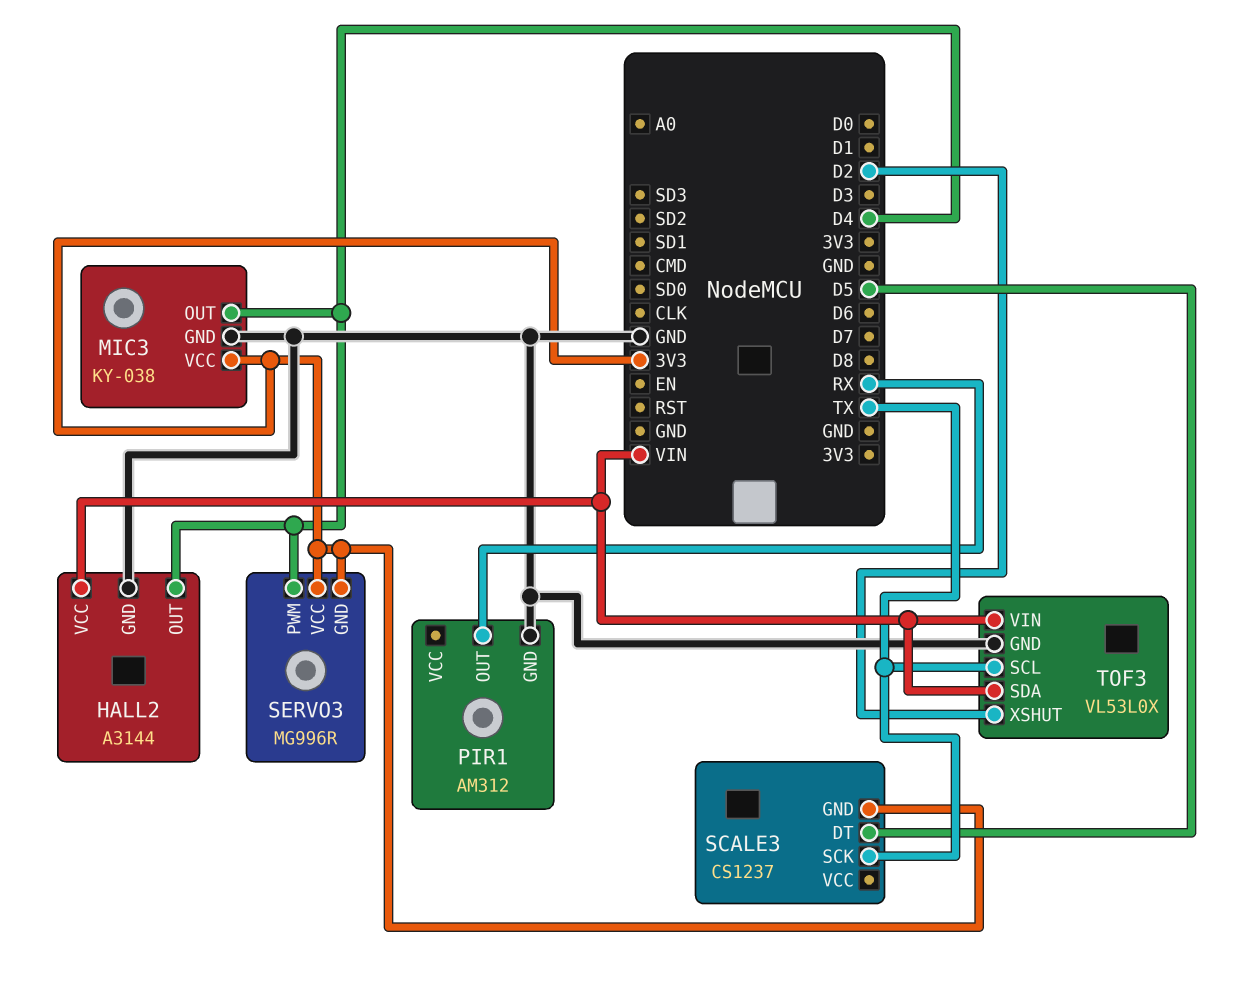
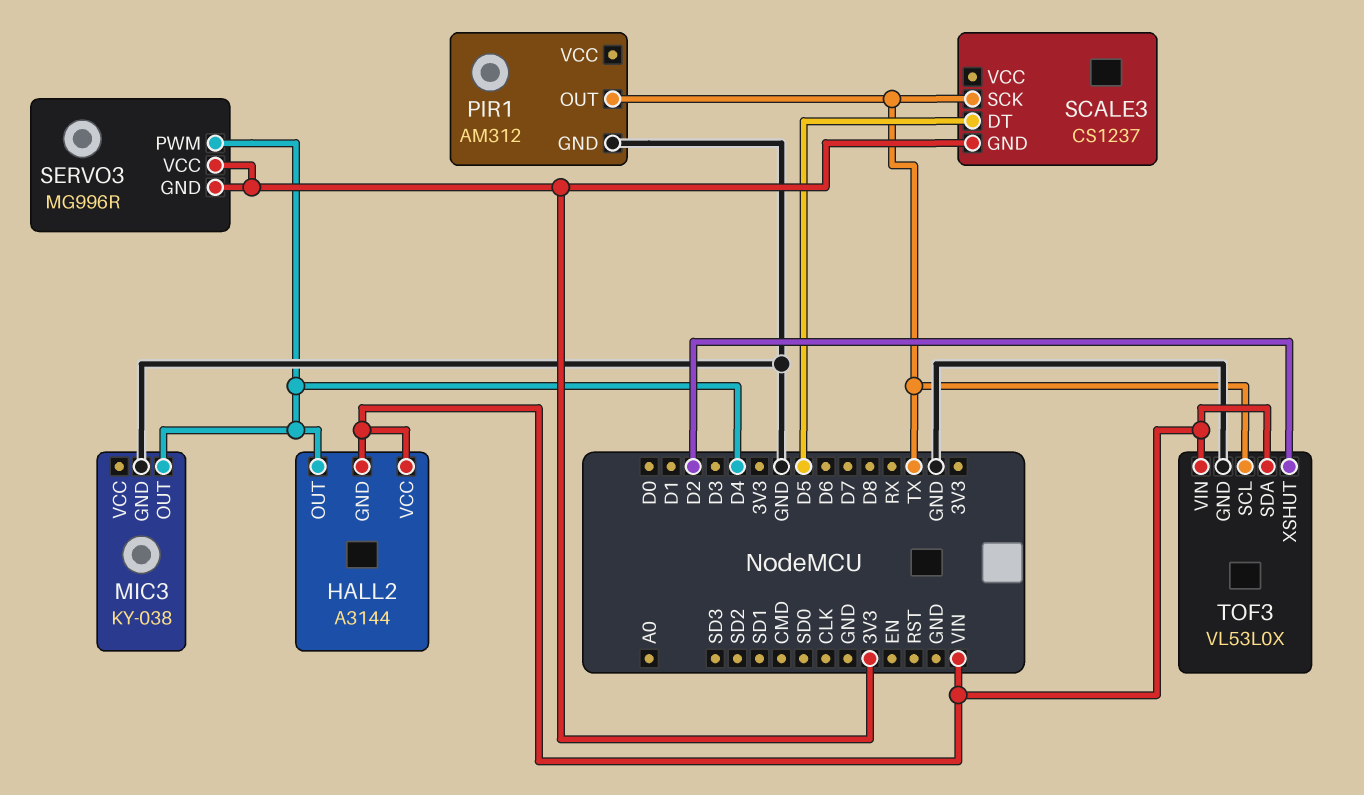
HALL2 pin GND: GND -> VIN
MIC3 pin VCC: 3V3 -> none
PIR1 pin OUT: RX -> TX

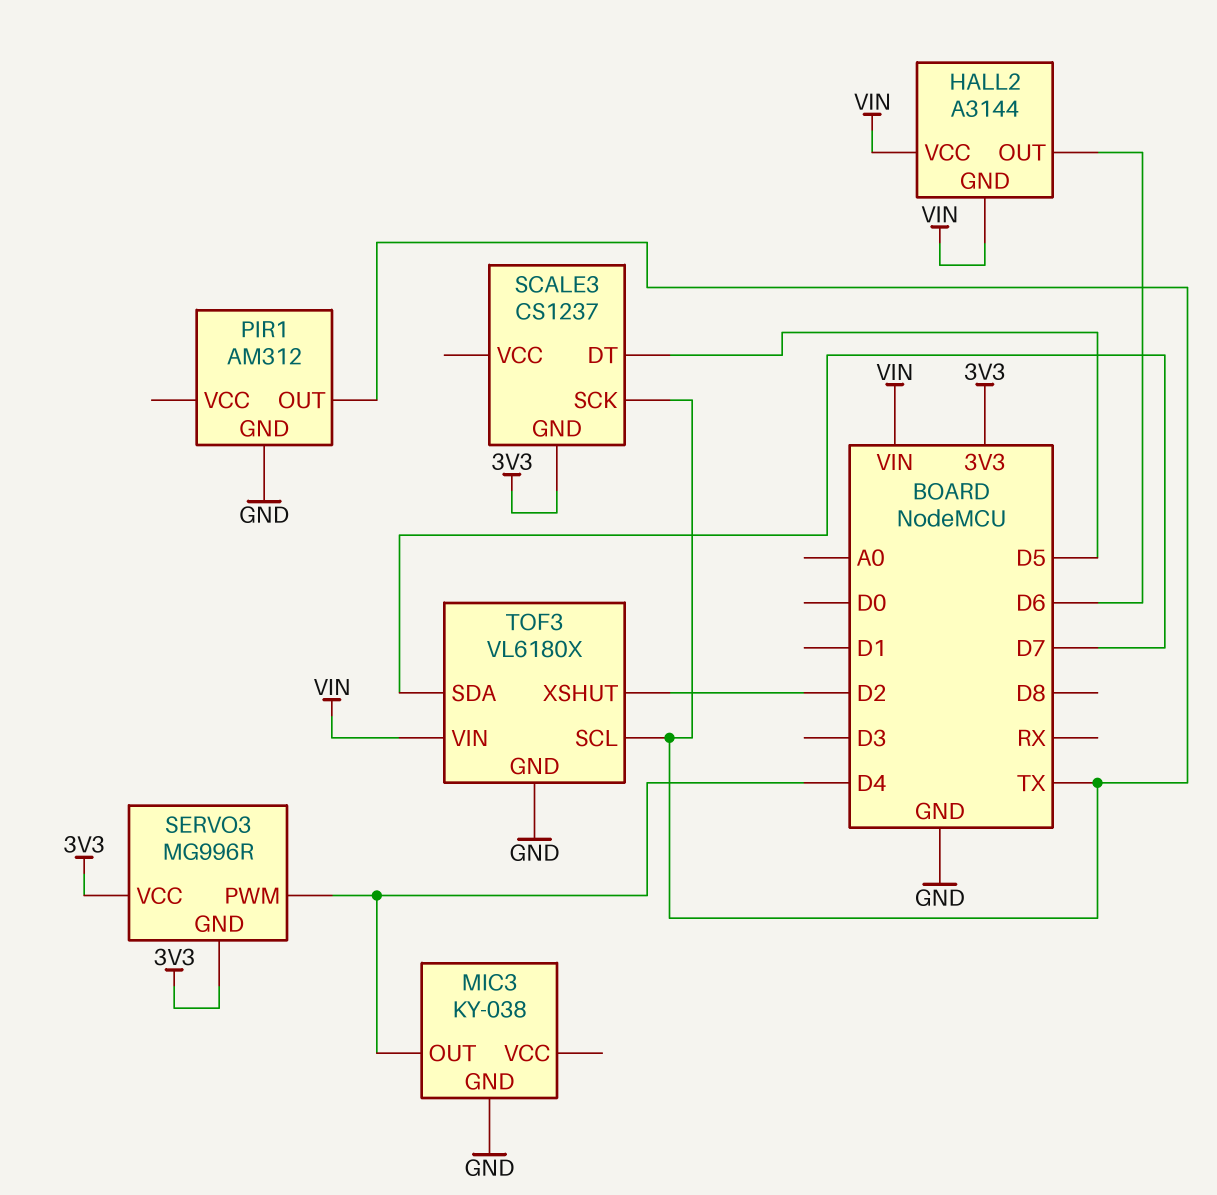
HALL2 pin OUT: D4 -> D6
TOF3: VL53L0X -> VL6180X
TOF3 pin SDA: VIN -> D7

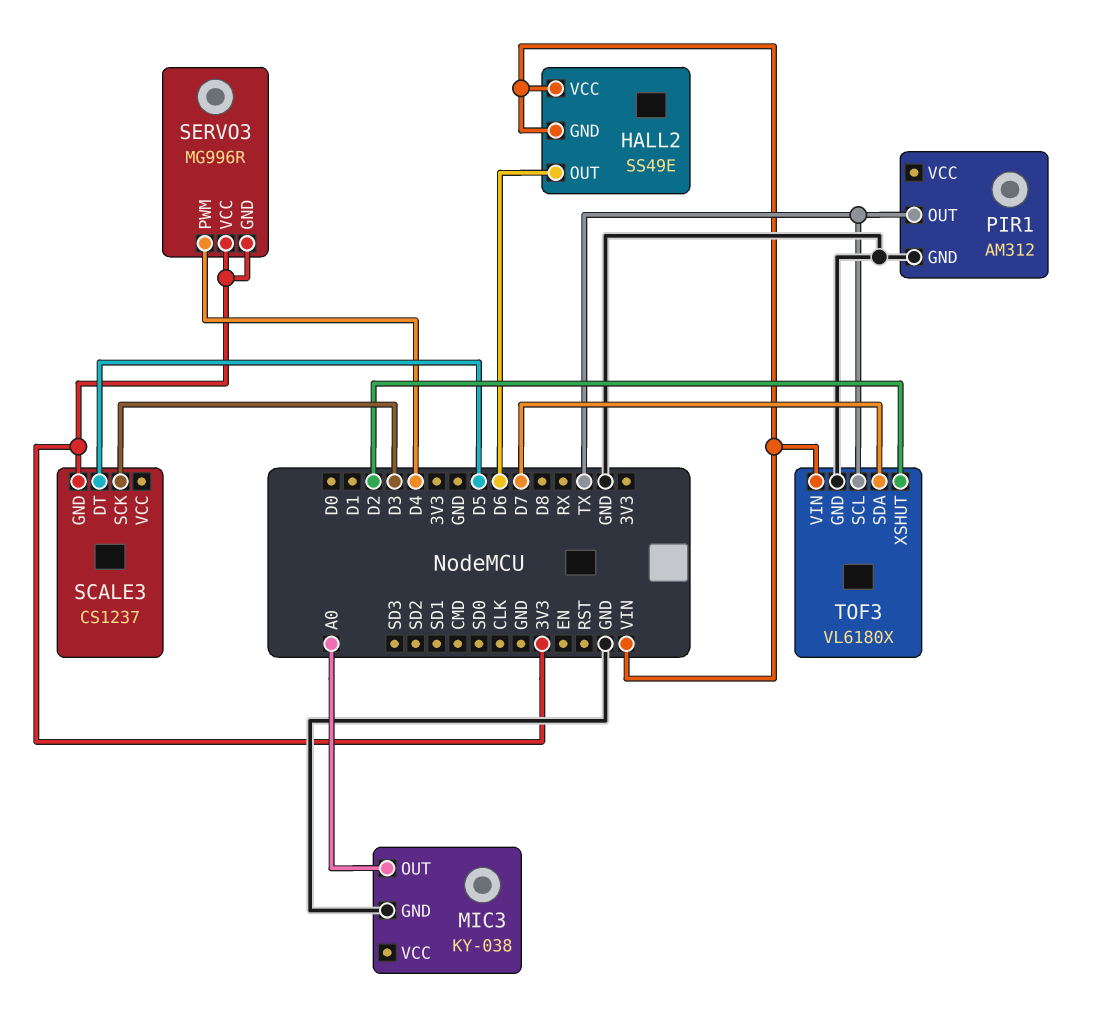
HALL2: A3144 -> SS49E
MIC3 pin OUT: D4 -> A0
SCALE3 pin SCK: TX -> D3

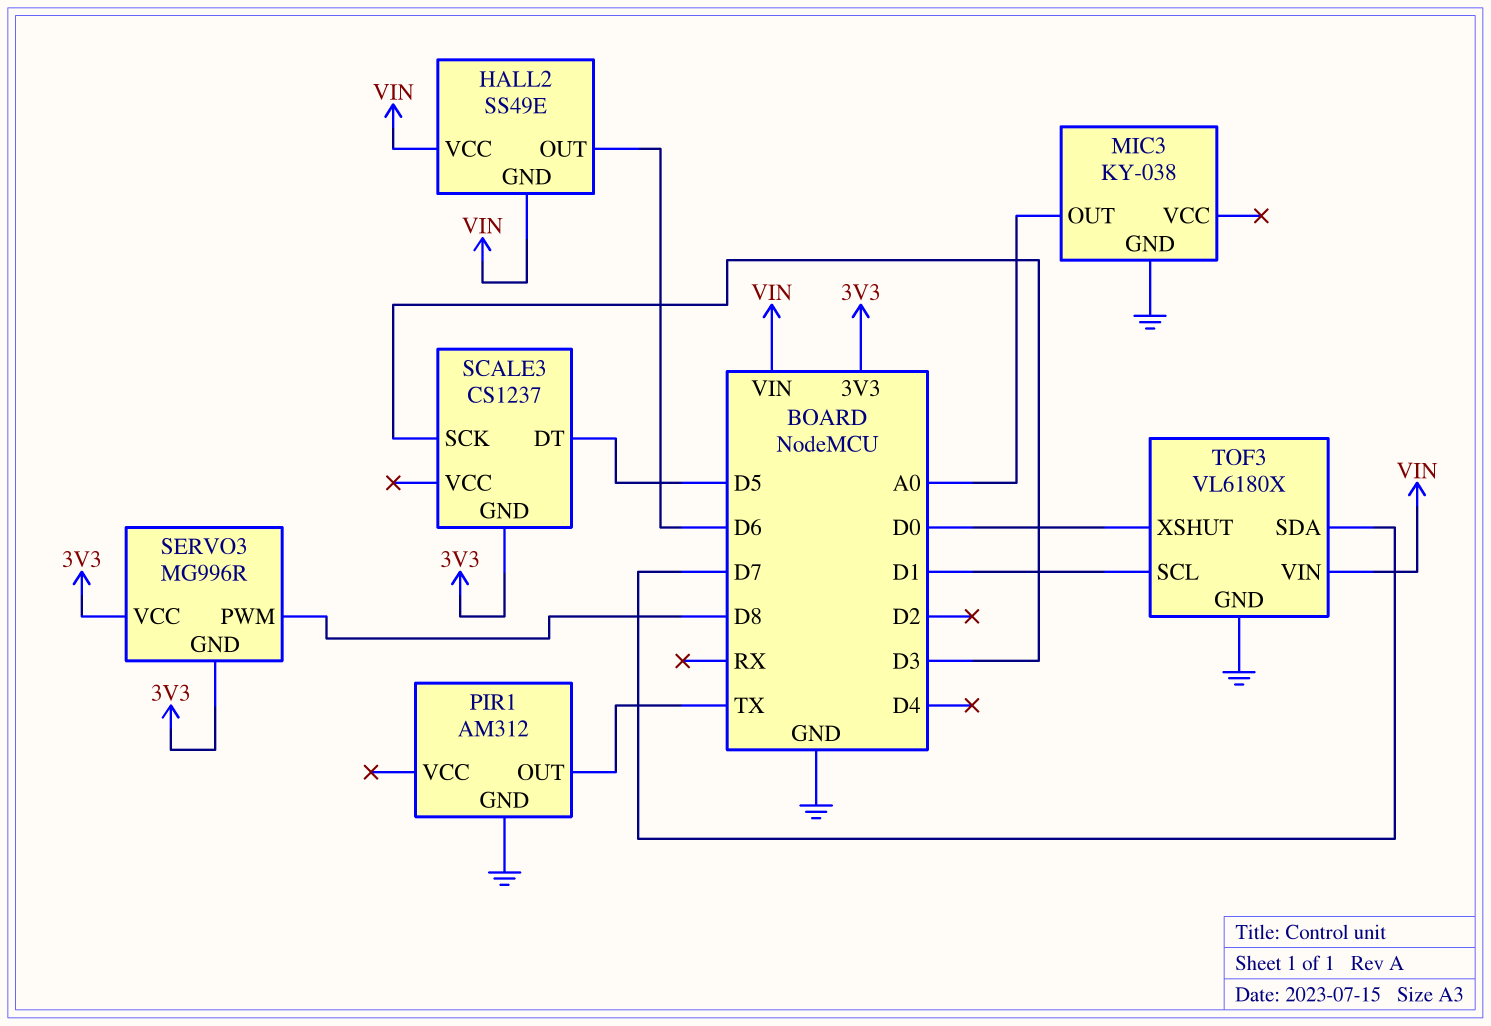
SERVO3 pin PWM: D4 -> D8
TOF3 pin SCL: TX -> D1
TOF3 pin XSHUT: D2 -> D0

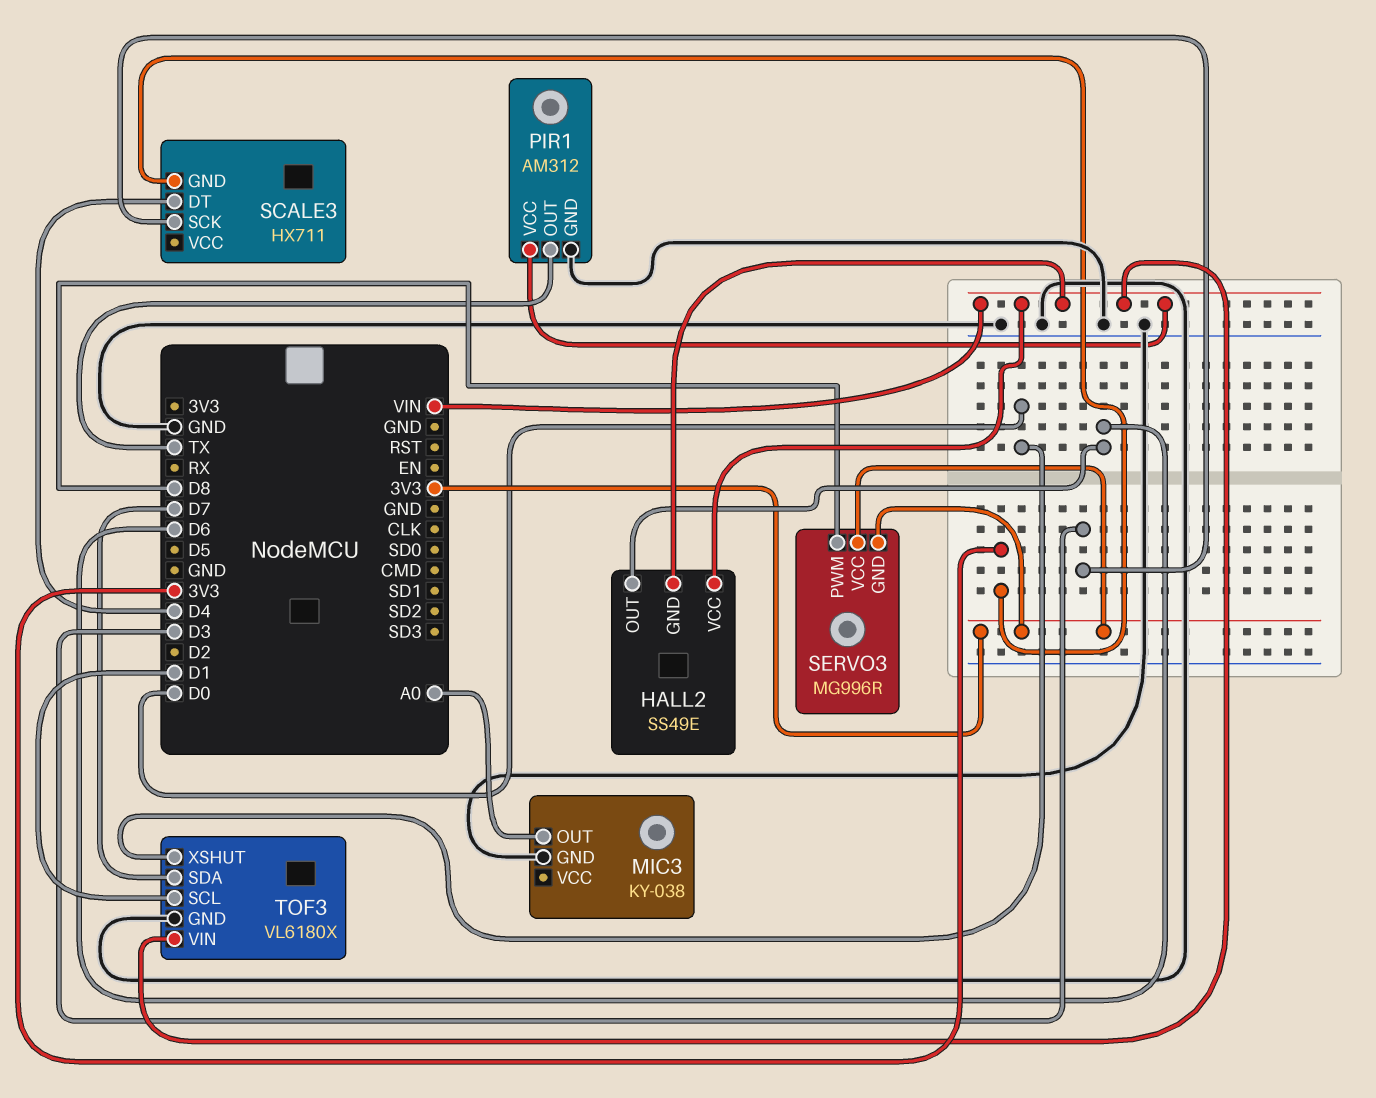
PIR1 pin VCC: none -> VIN
SCALE3: CS1237 -> HX711
SCALE3 pin DT: D5 -> D4

